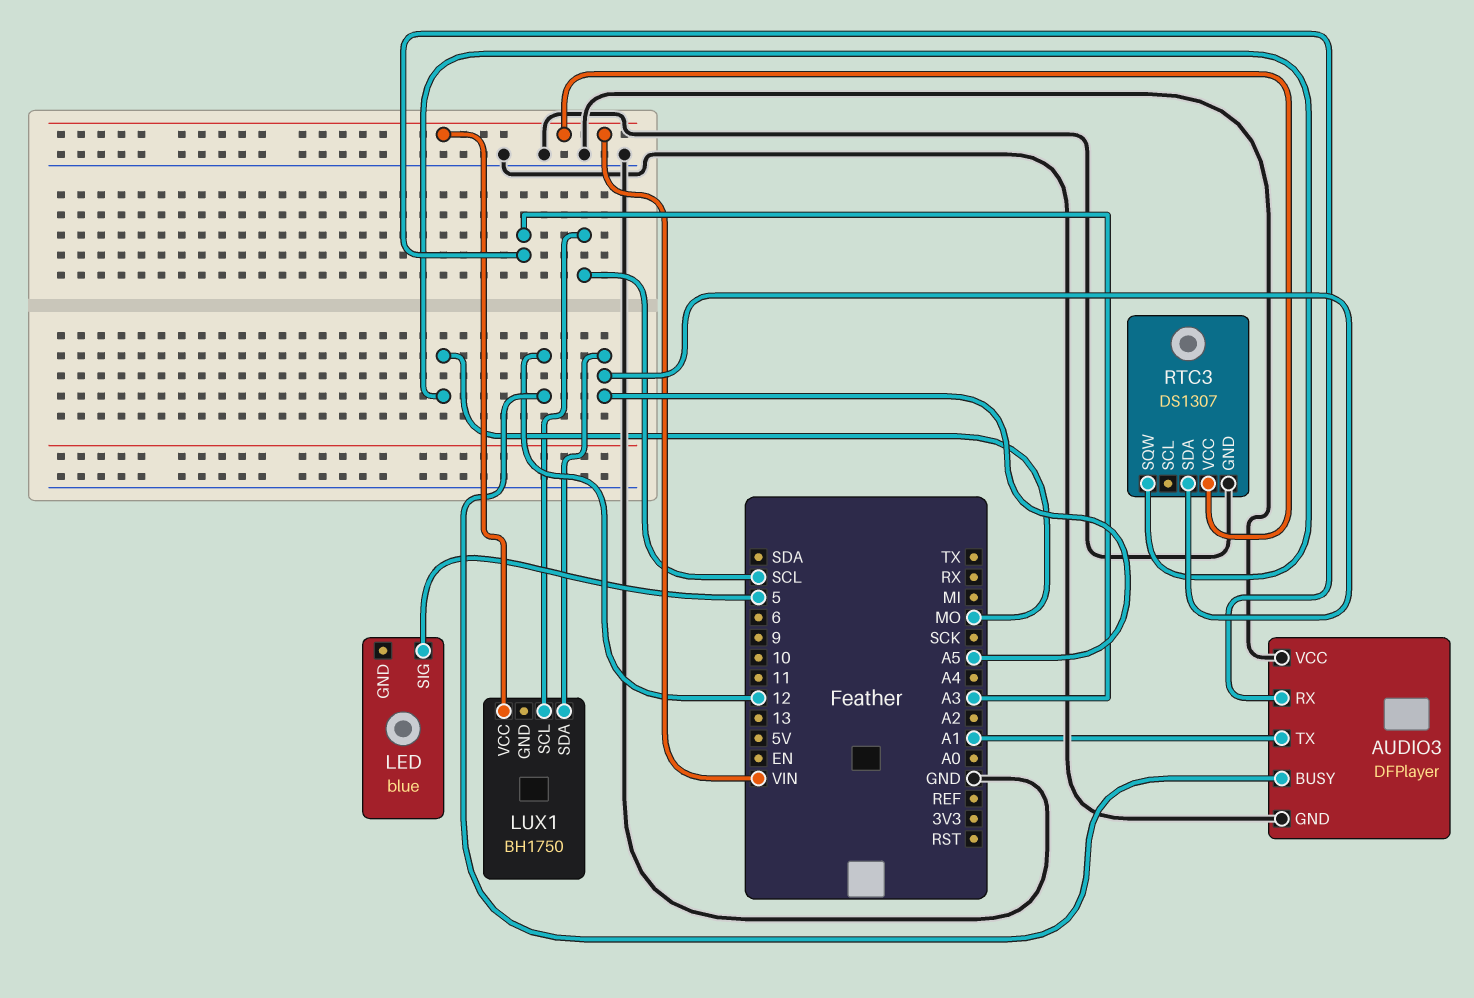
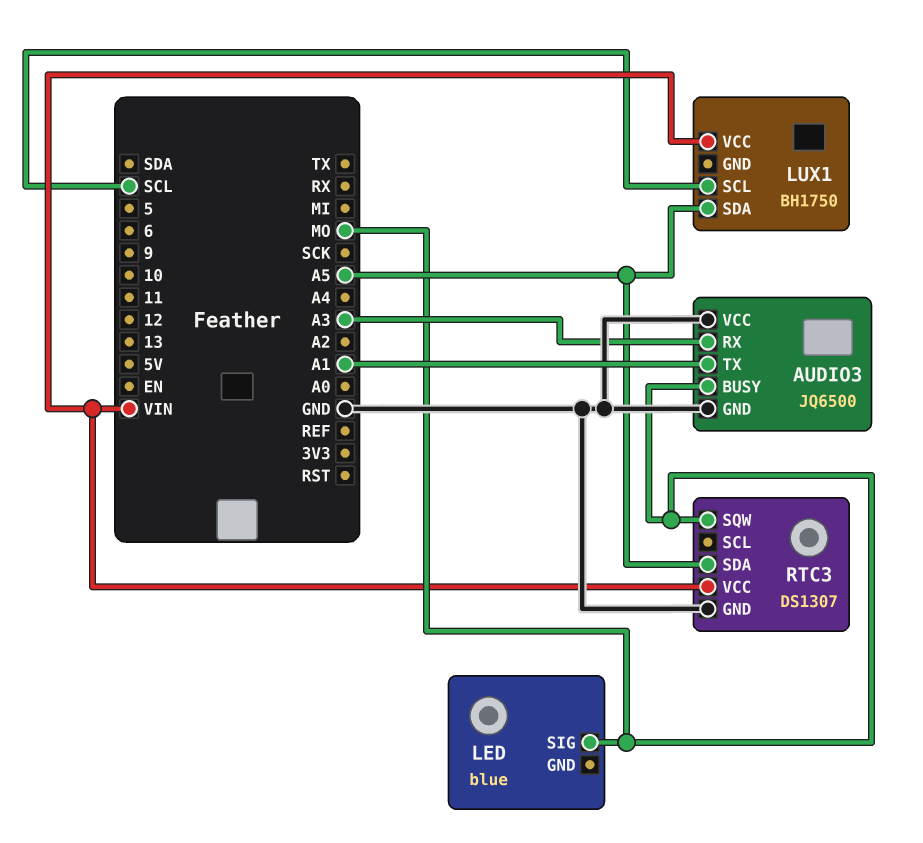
AUDIO3: DFPlayer -> JQ6500
AUDIO3 pin BUSY: 12 -> MO
LED pin SIG: 5 -> MO

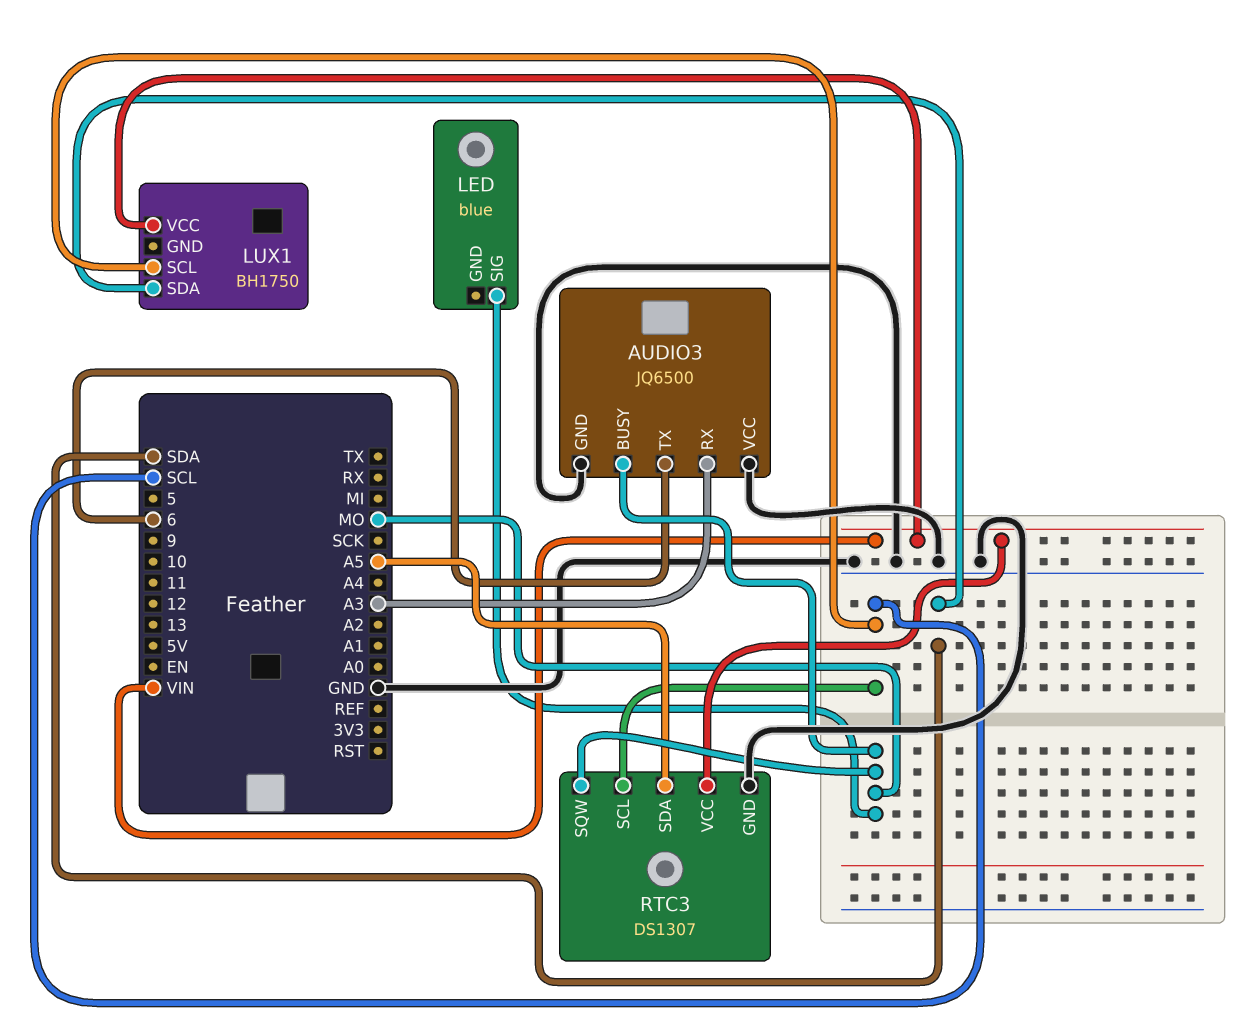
AUDIO3 pin TX: A1 -> 6
LUX1 pin SDA: A5 -> SDA
RTC3 pin SCL: none -> SCL

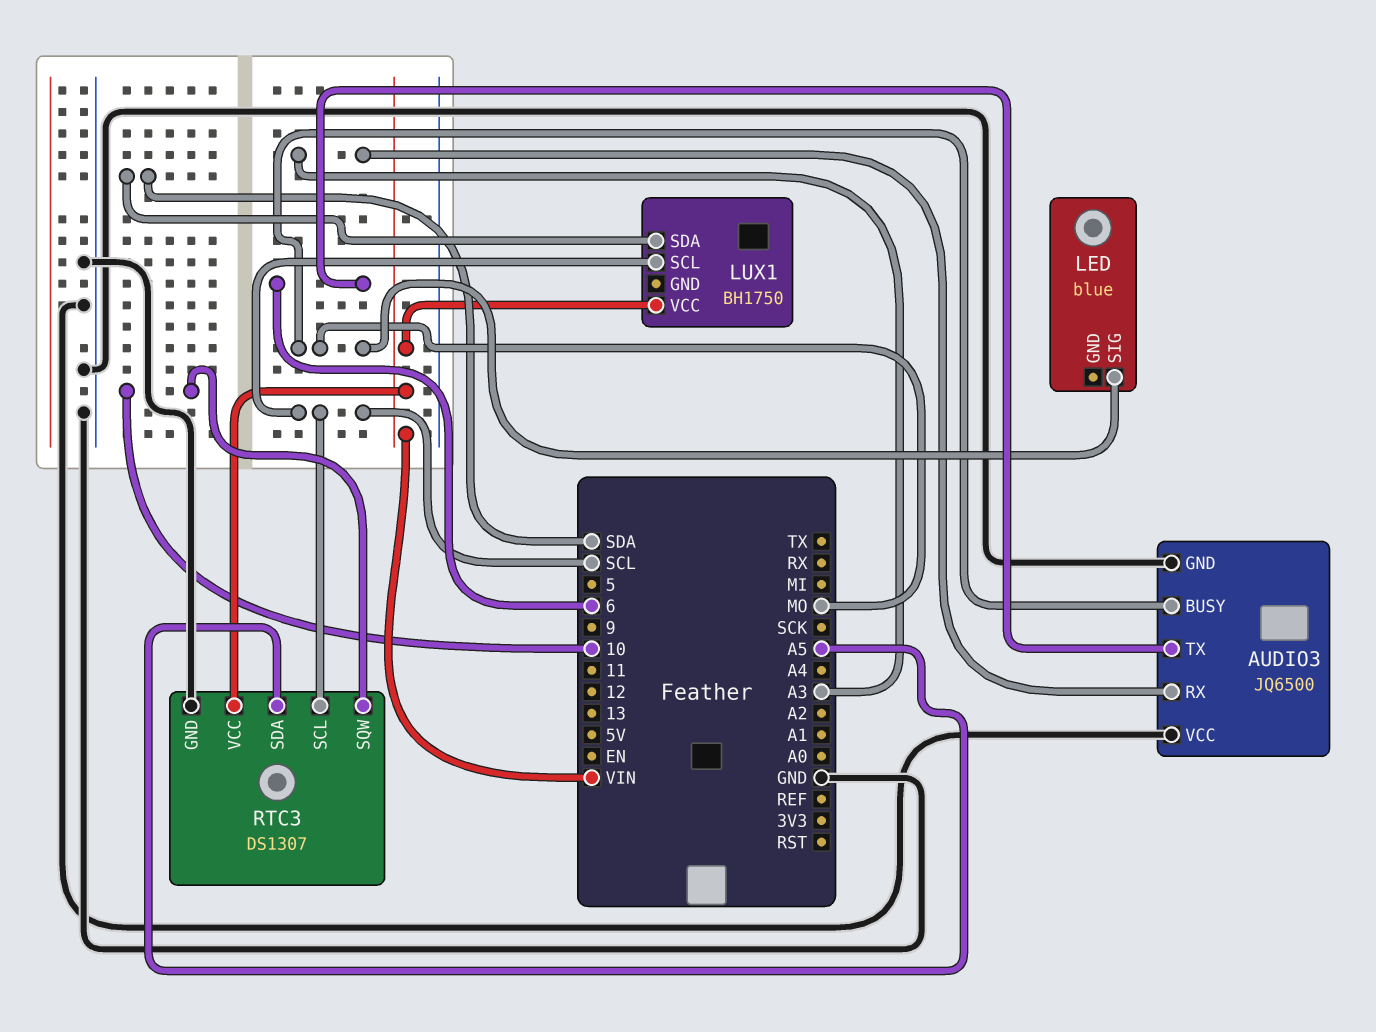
RTC3 pin SQW: MO -> 10

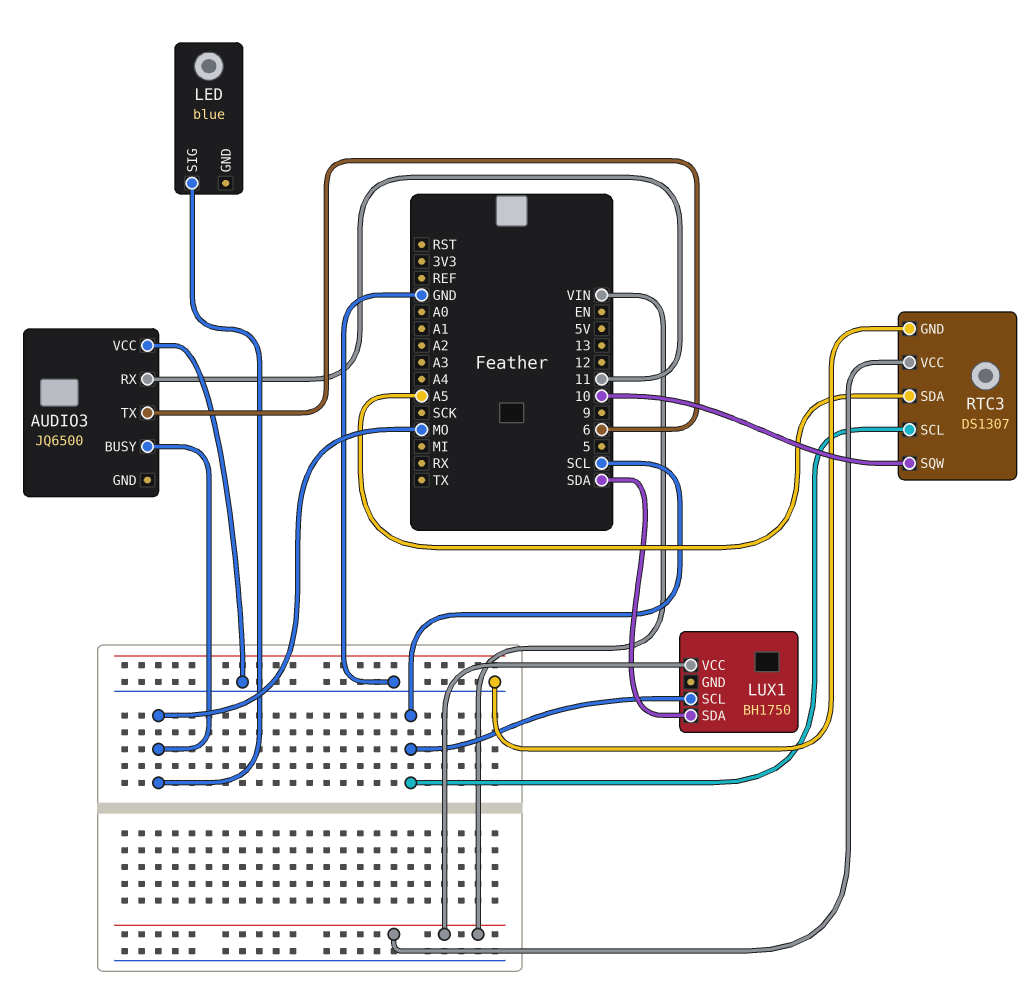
AUDIO3 pin GND: GND -> none
AUDIO3 pin RX: A3 -> 11

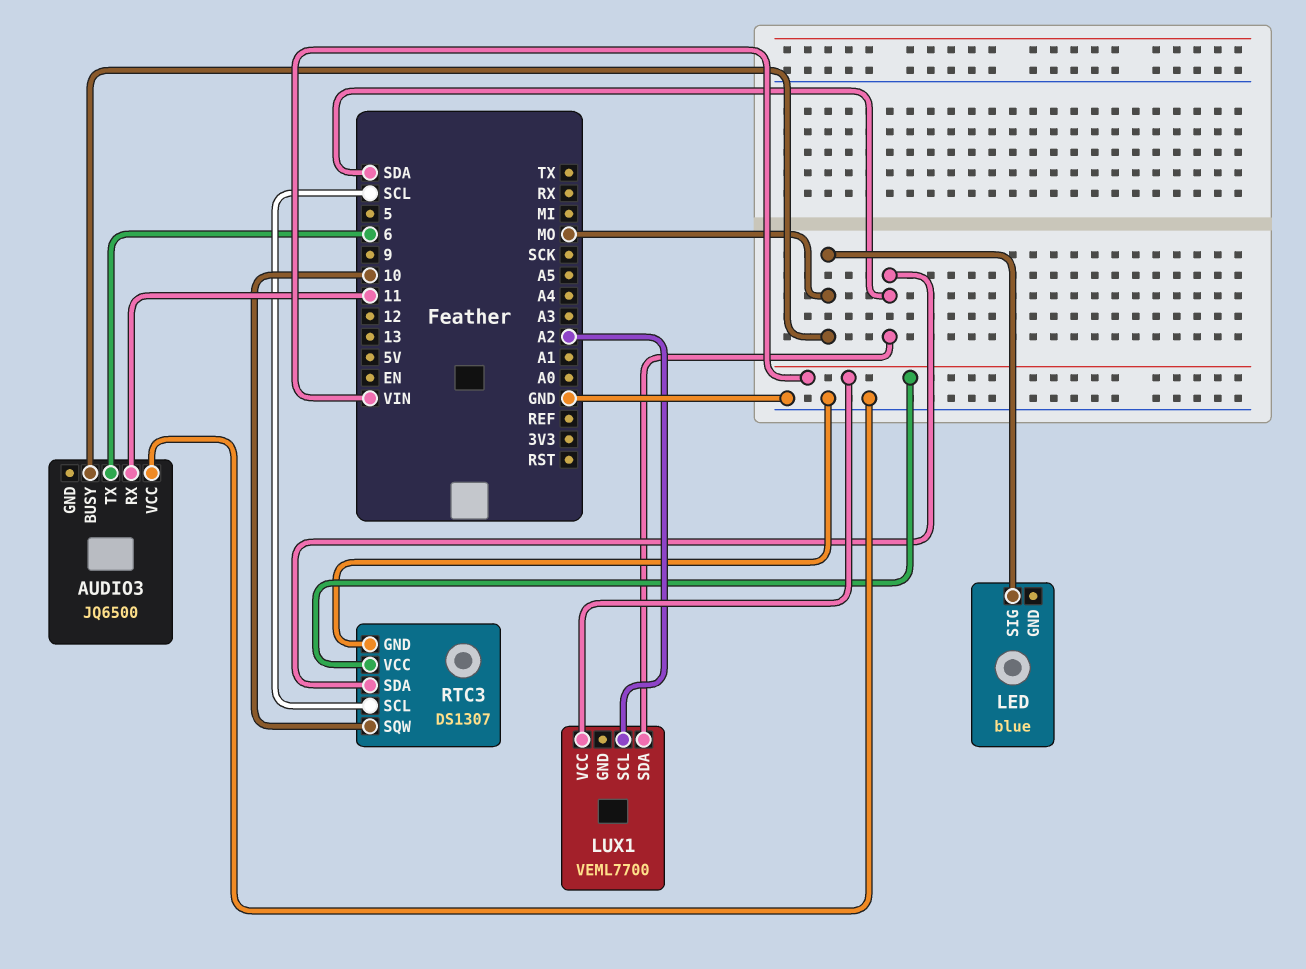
LUX1: BH1750 -> VEML7700
LUX1 pin SCL: SCL -> A2
RTC3 pin SDA: A5 -> SDA

